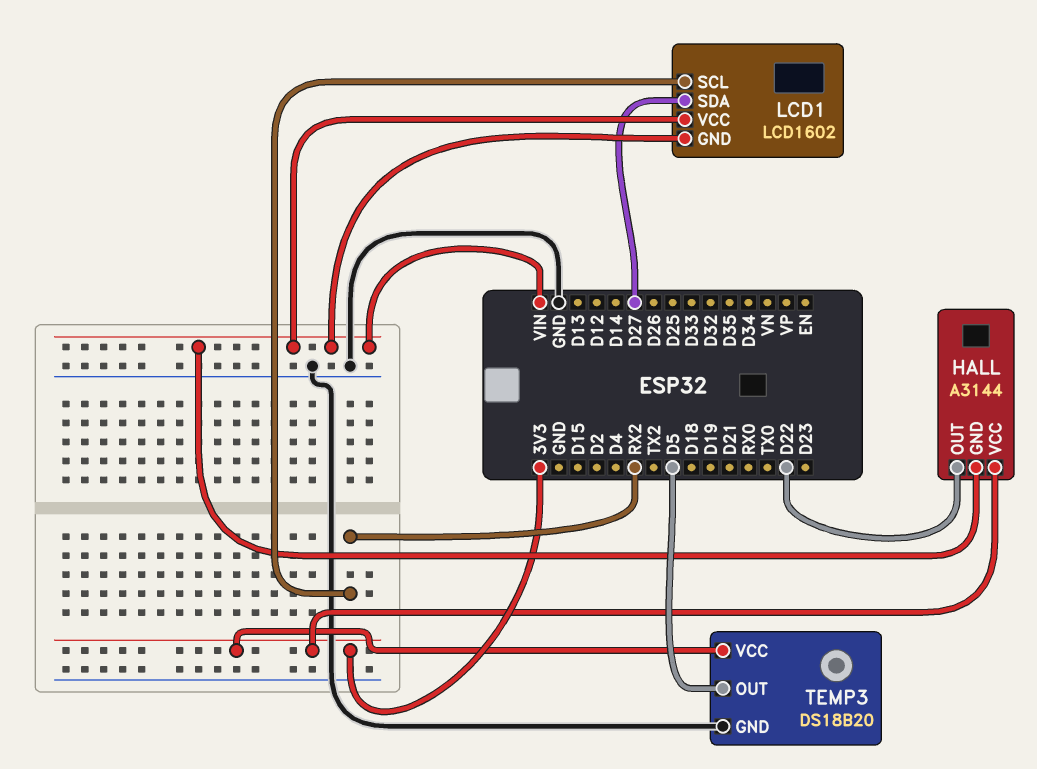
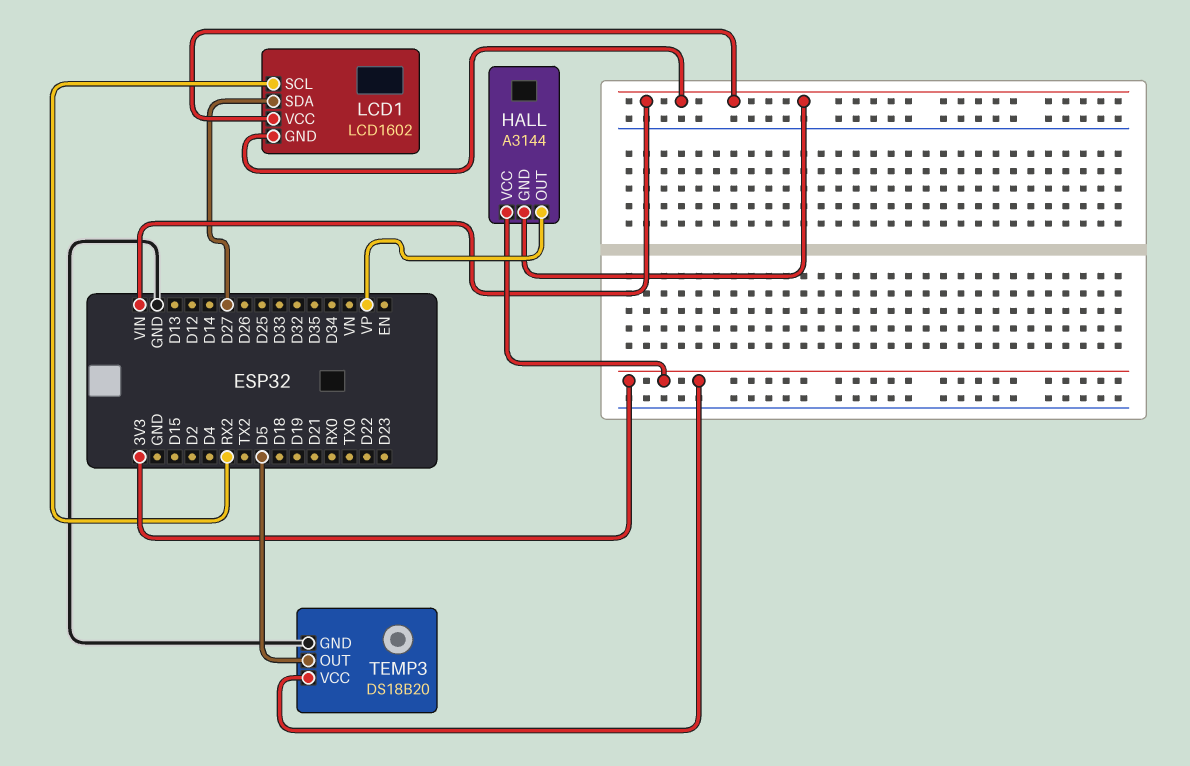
HALL pin OUT: D22 -> VP

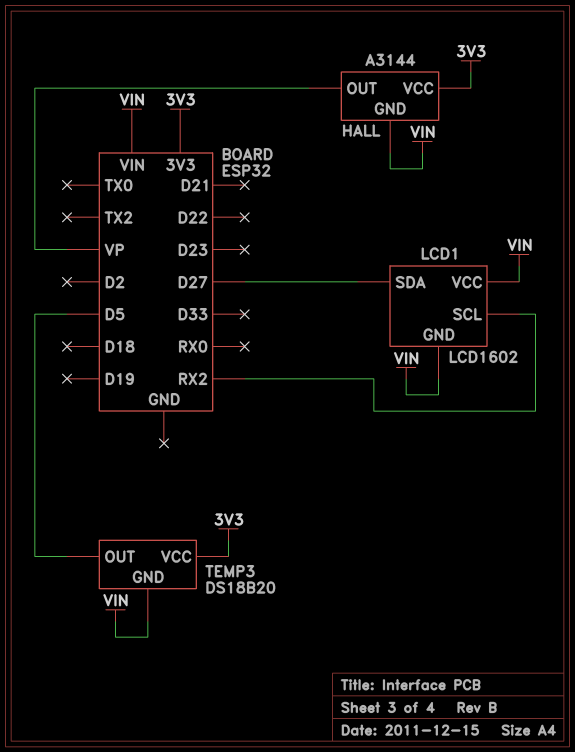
TEMP3 pin GND: GND -> VIN

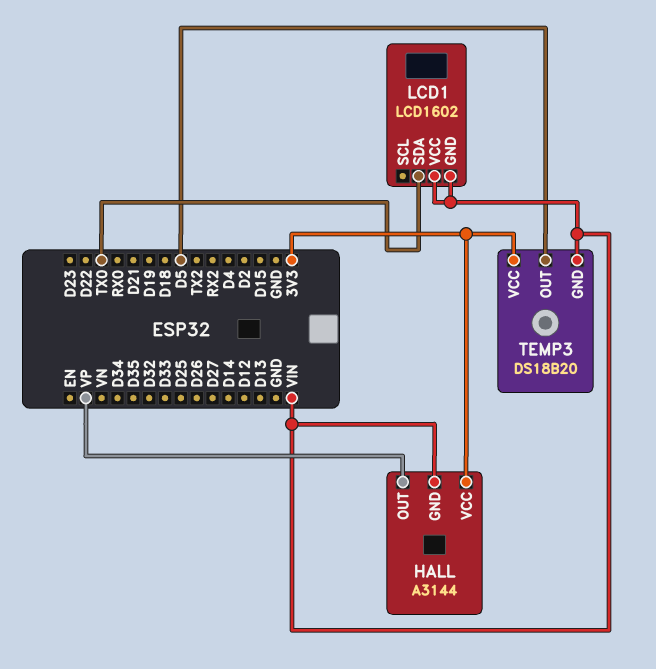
LCD1 pin SCL: RX2 -> none
LCD1 pin SDA: D27 -> TX0

